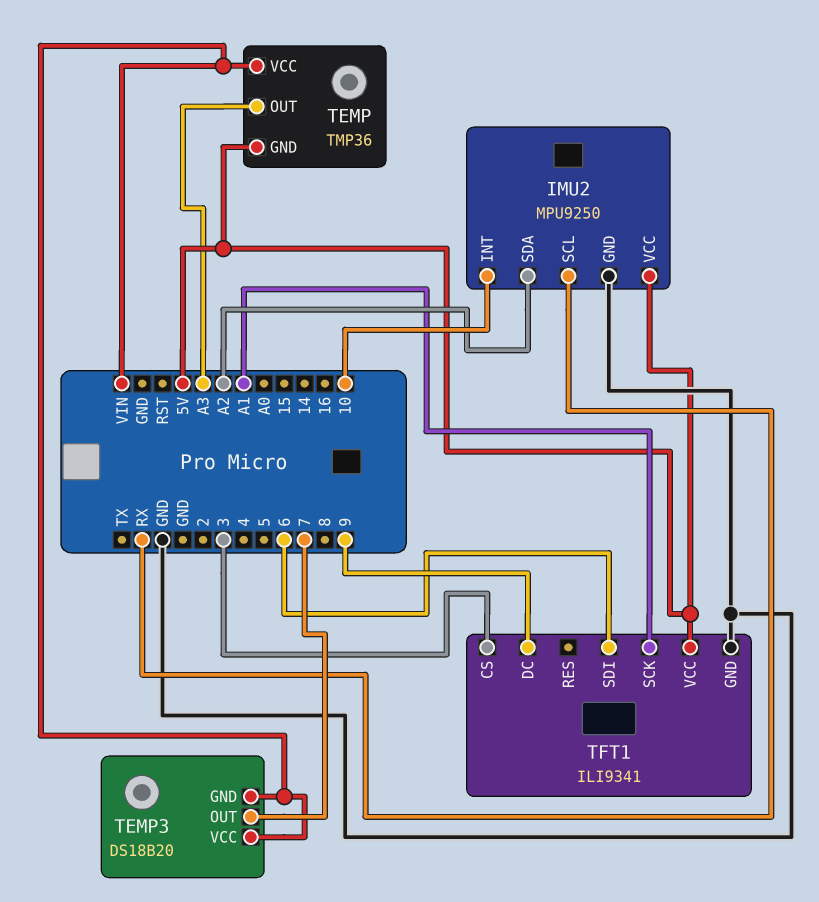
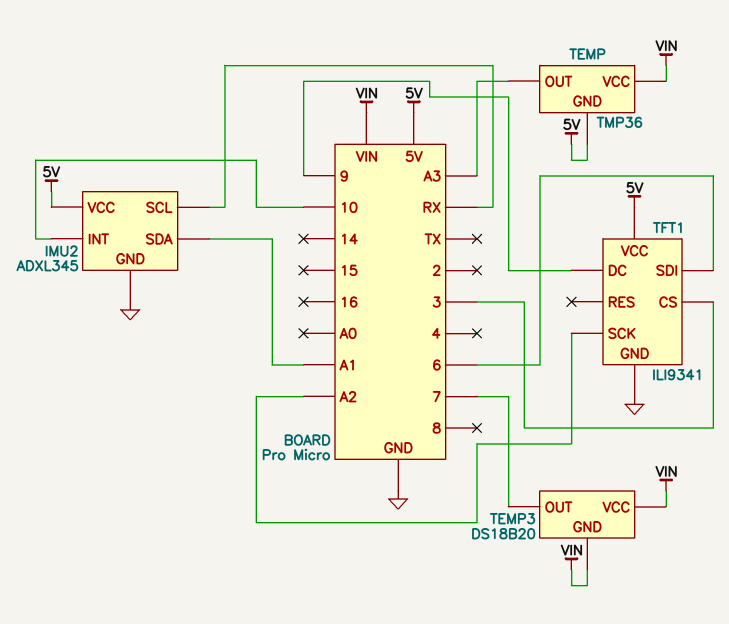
IMU2: MPU9250 -> ADXL345
IMU2 pin SDA: A2 -> A1
TFT1 pin SCK: A1 -> A2

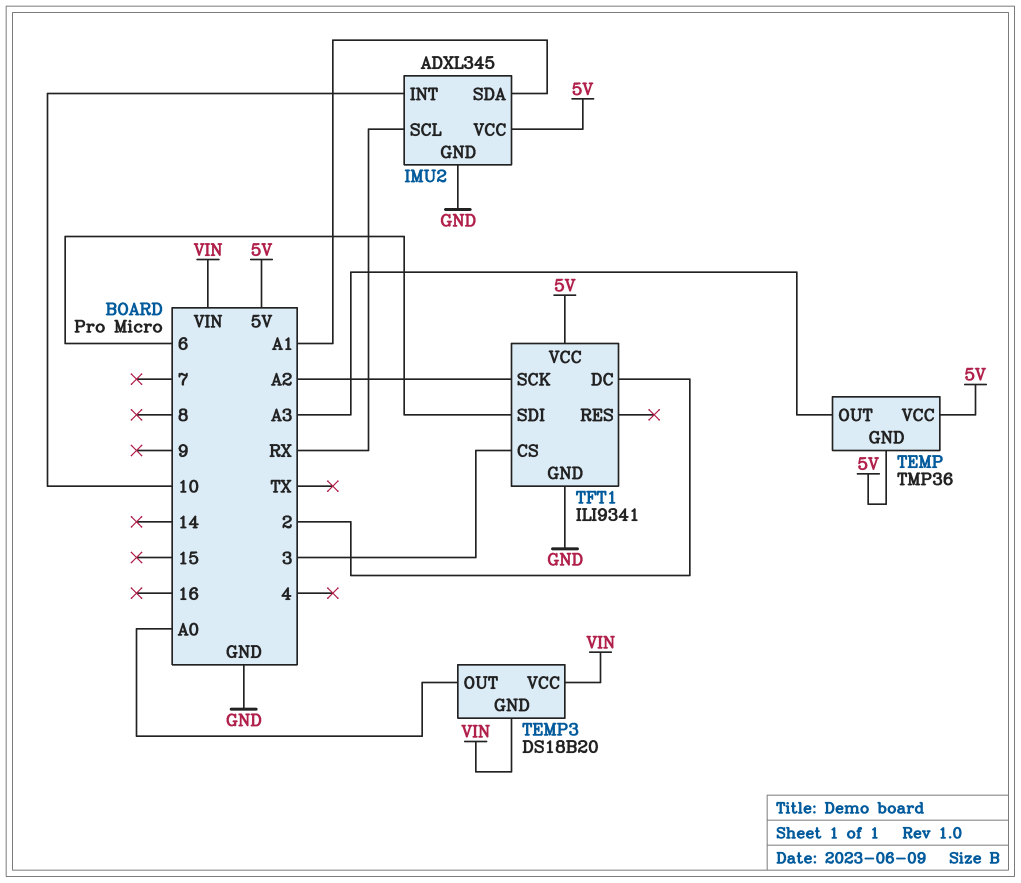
TEMP pin VCC: VIN -> 5V
TEMP3 pin OUT: 7 -> A0
TFT1 pin DC: 9 -> 2

